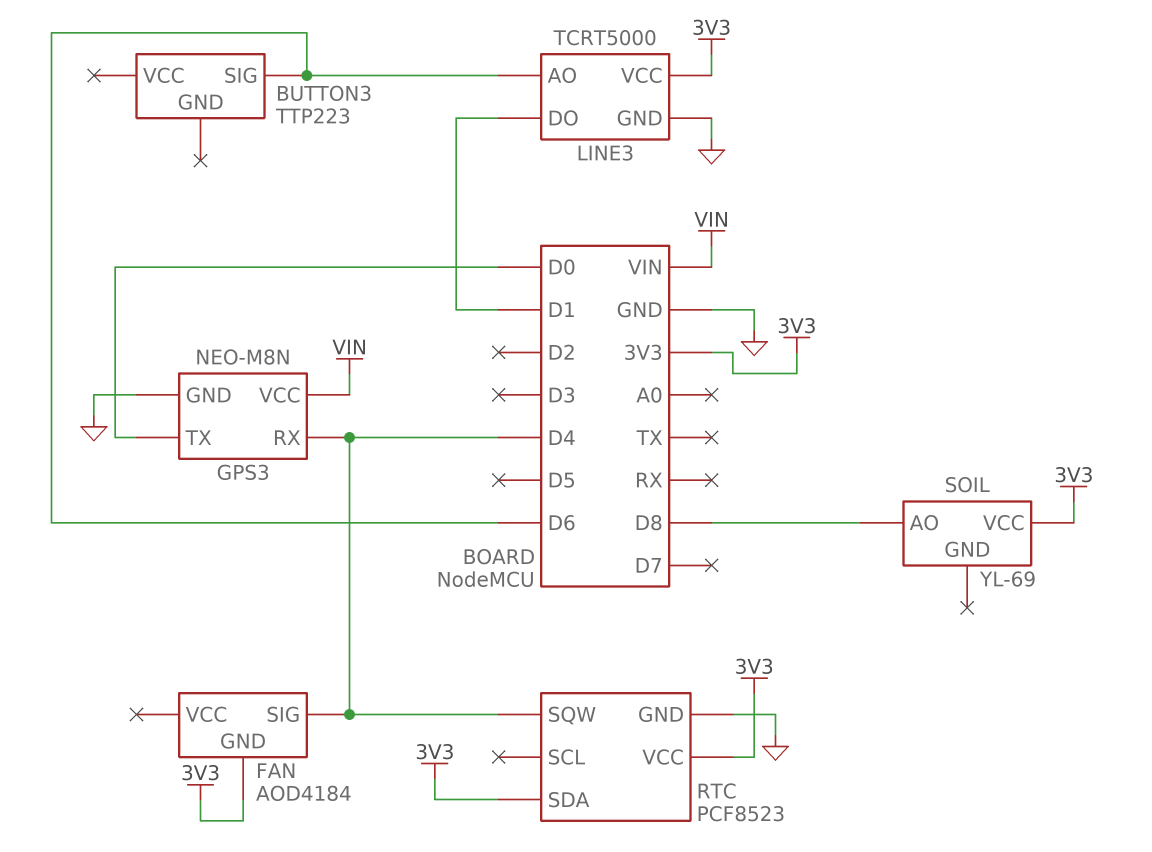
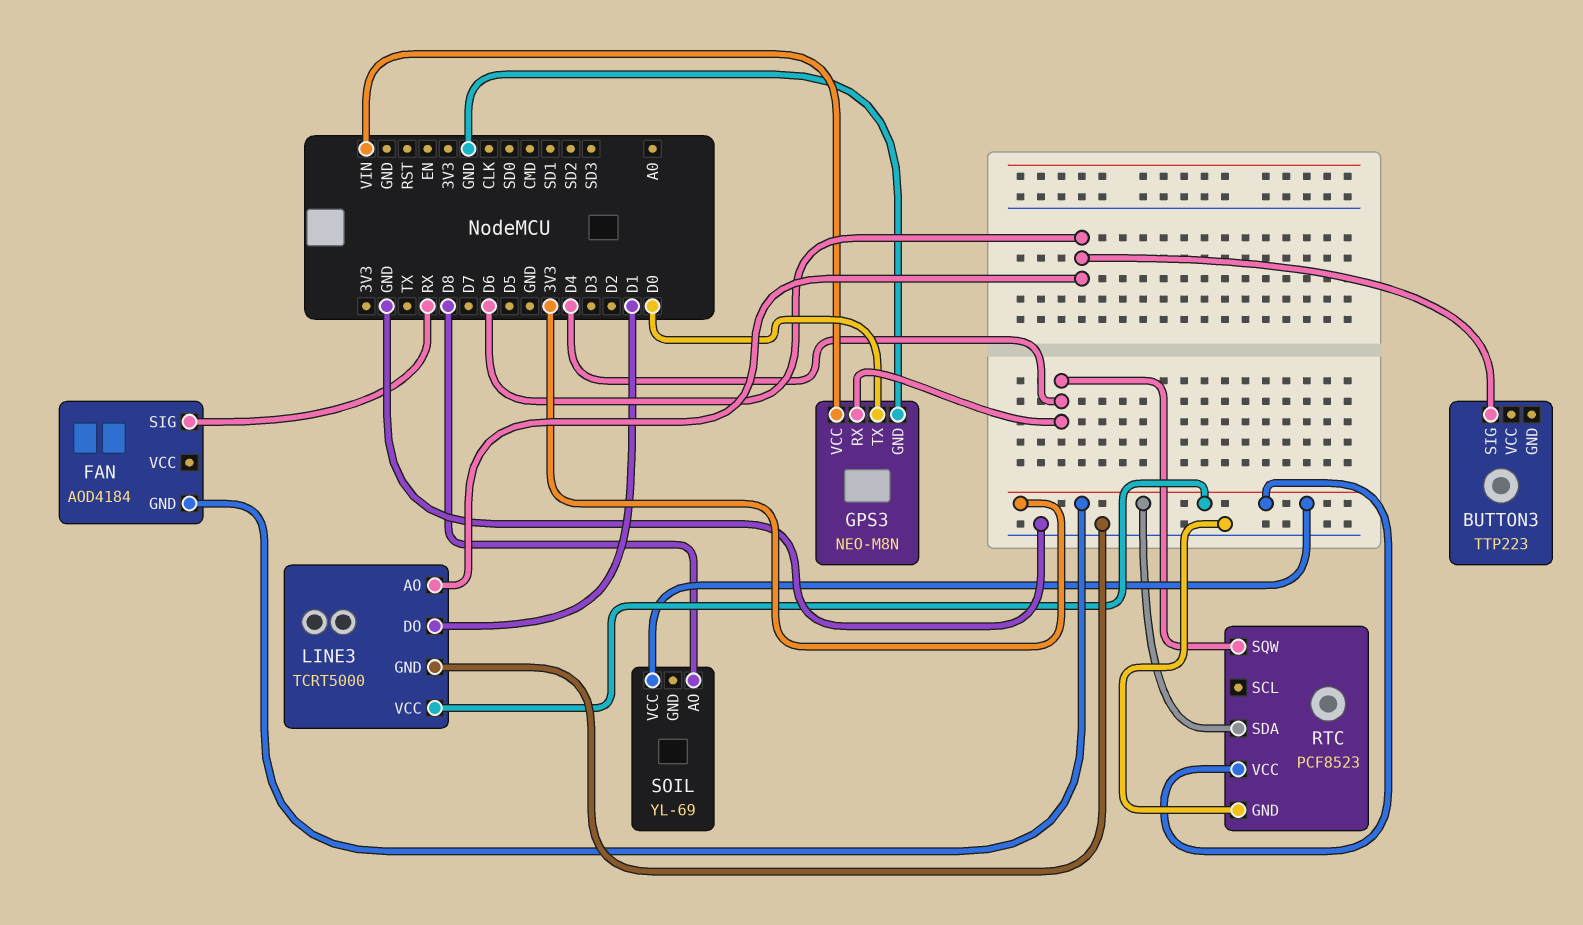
FAN pin SIG: D4 -> RX

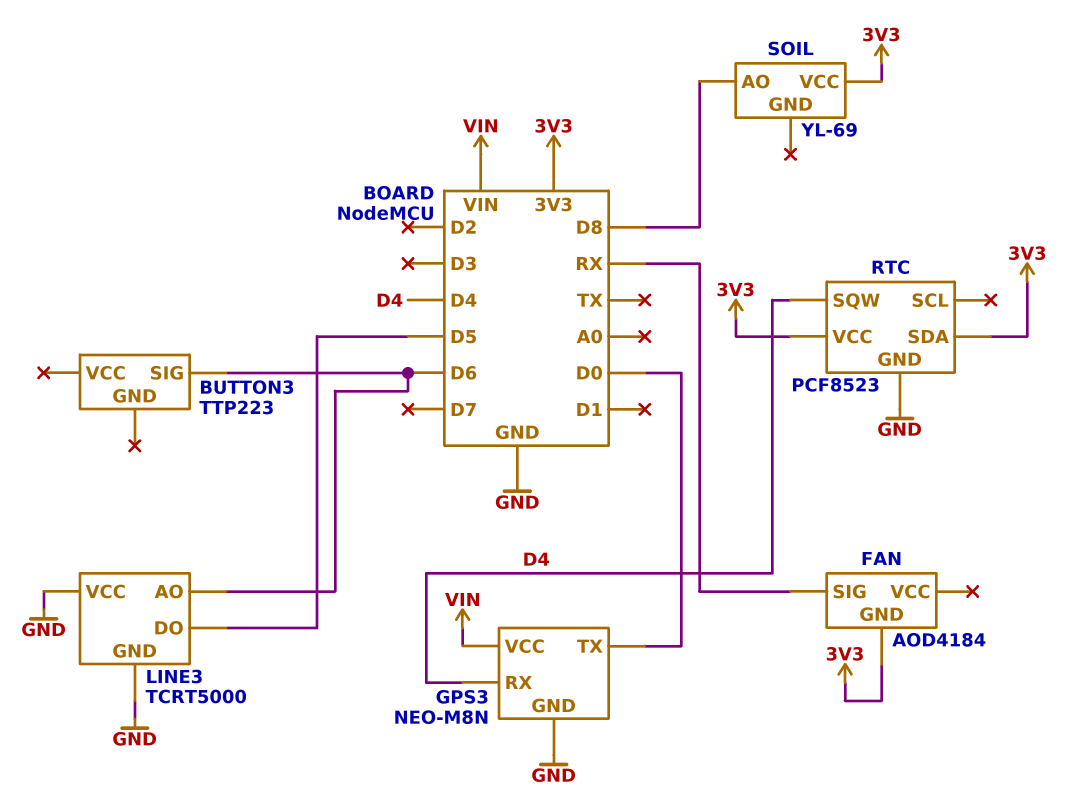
LINE3 pin DO: D1 -> D5
LINE3 pin VCC: 3V3 -> GND

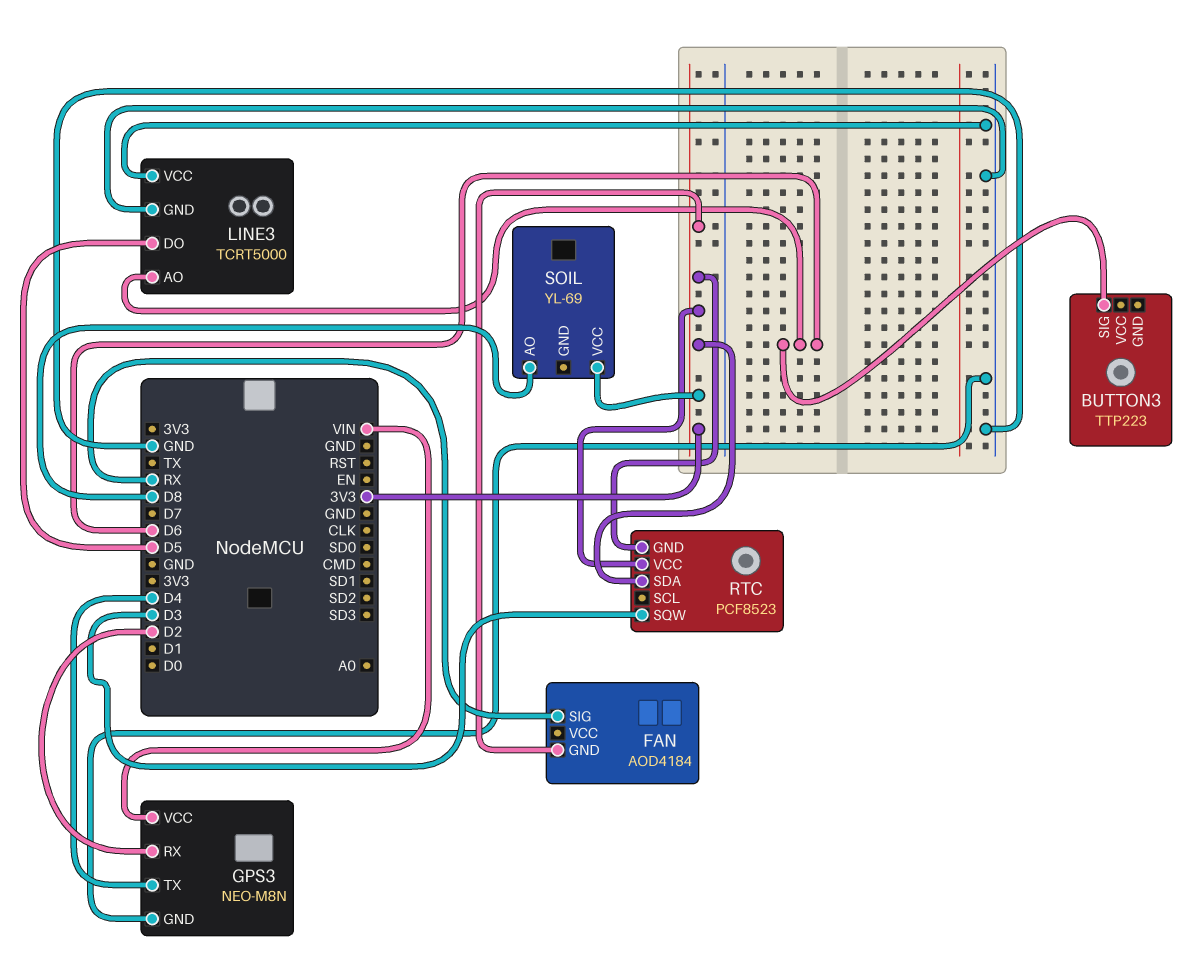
GPS3 pin RX: D4 -> D2
GPS3 pin TX: D0 -> D4
RTC pin GND: GND -> 3V3
RTC pin SQW: D4 -> D3

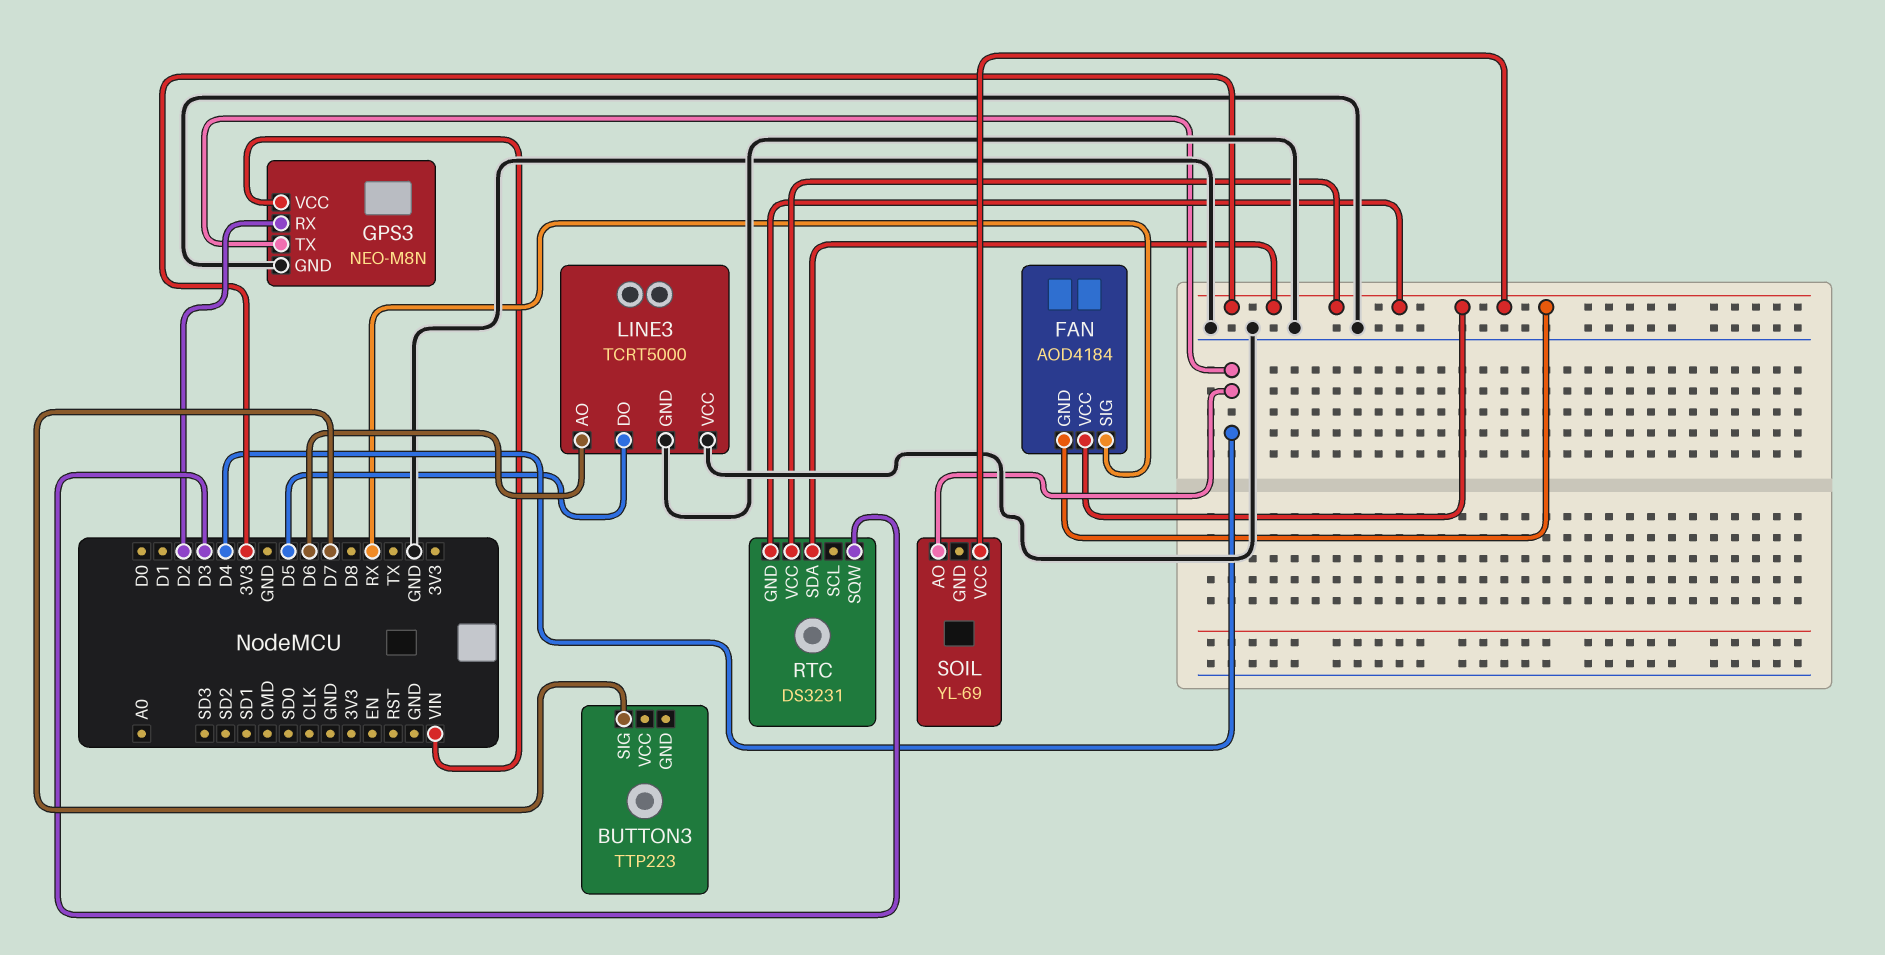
BUTTON3 pin SIG: D6 -> D7
FAN pin VCC: none -> 3V3
RTC: PCF8523 -> DS3231
SOIL pin AO: D8 -> D4

